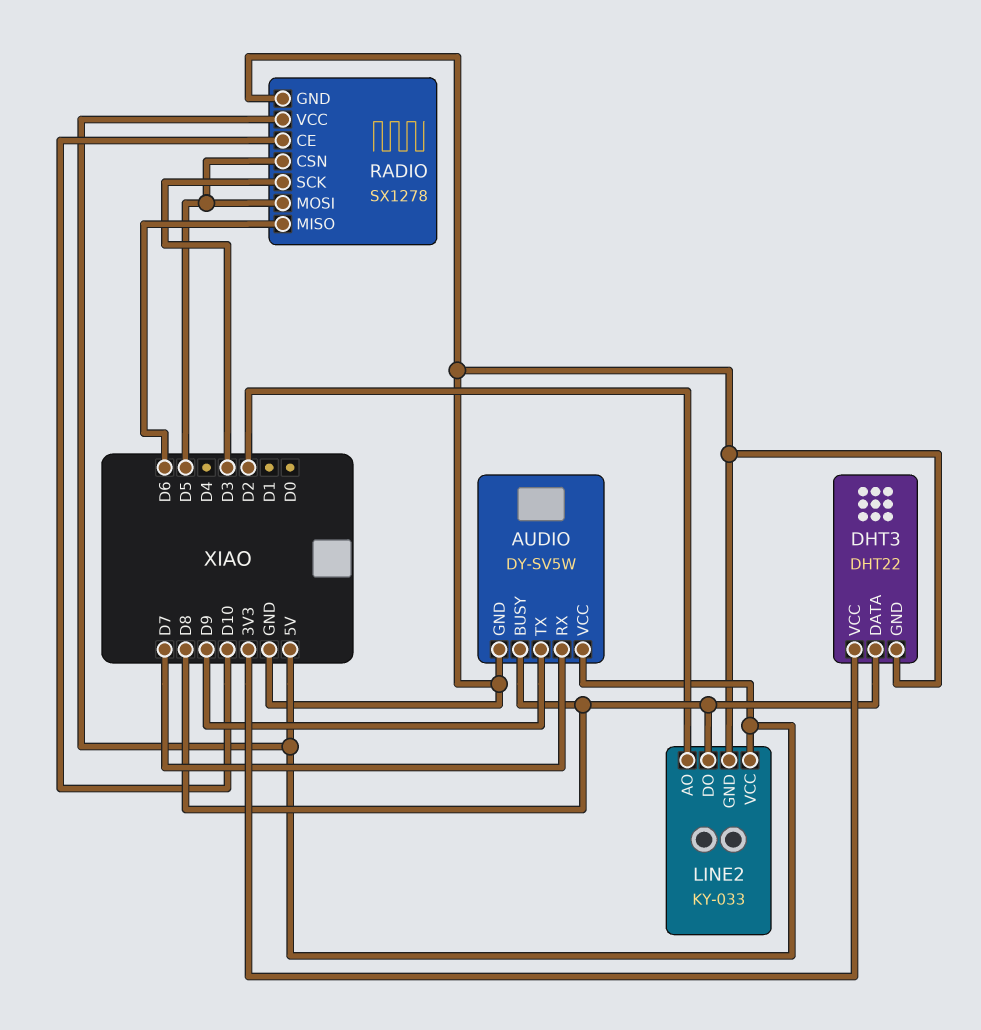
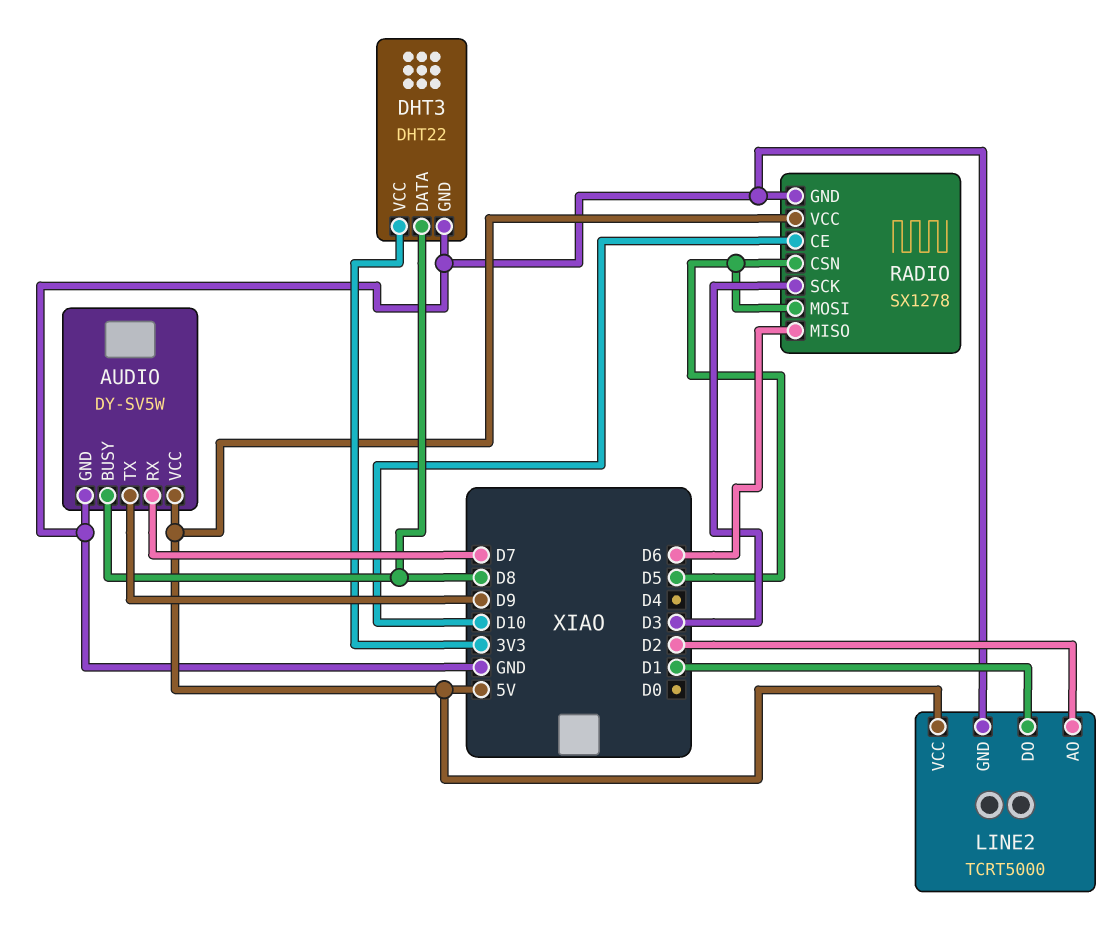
LINE2: KY-033 -> TCRT5000
LINE2 pin DO: D8 -> D1

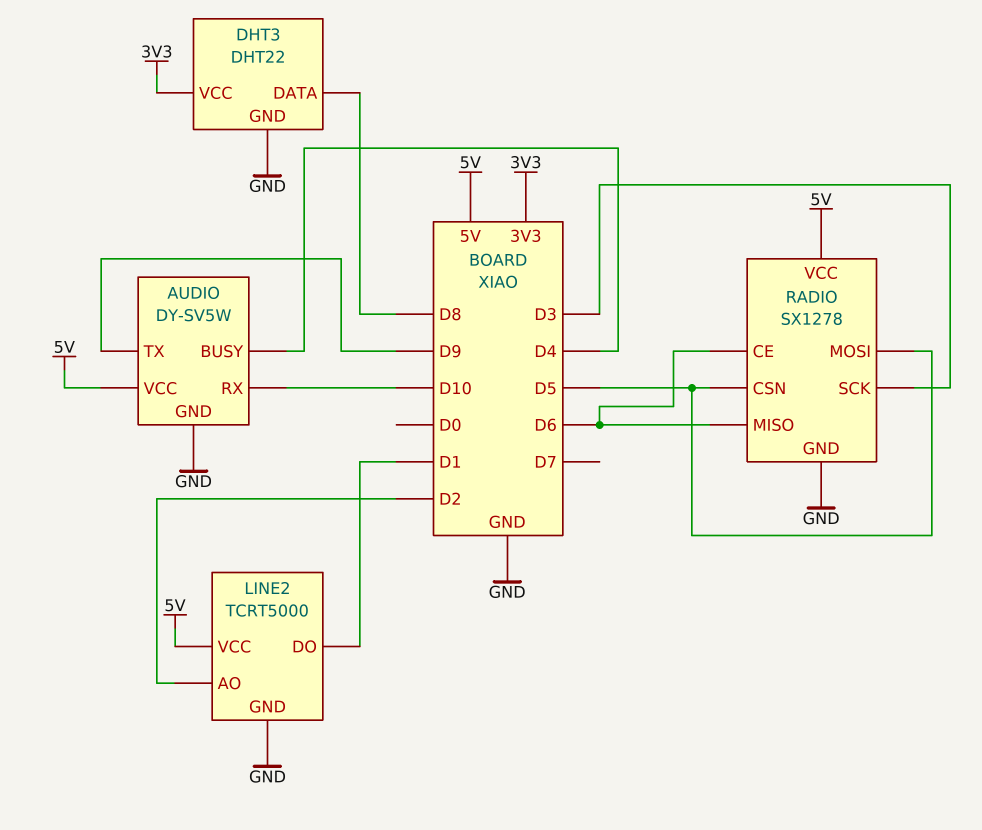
AUDIO pin BUSY: D8 -> D4
AUDIO pin RX: D7 -> D10
RADIO pin CE: D10 -> D6

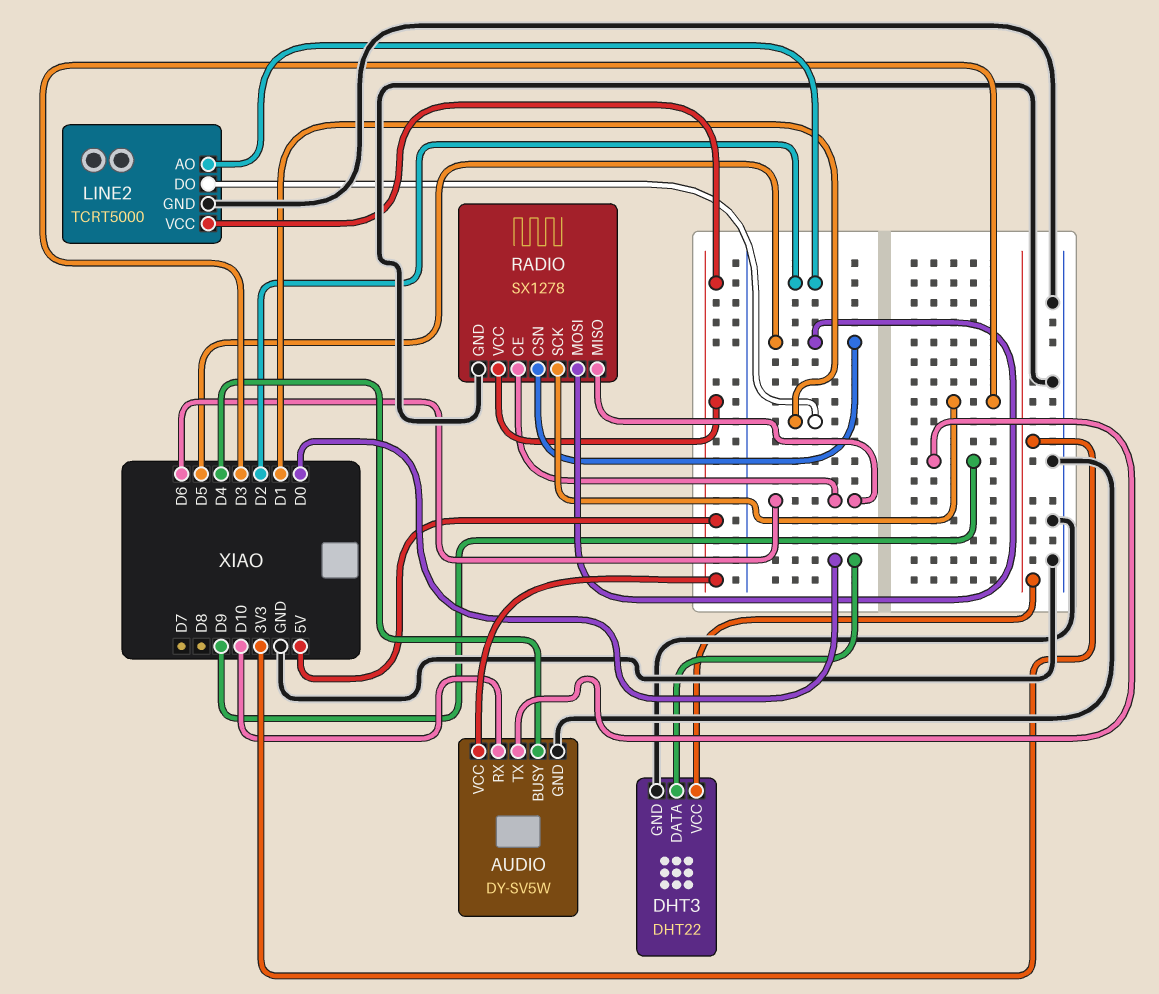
DHT3 pin DATA: D8 -> D0

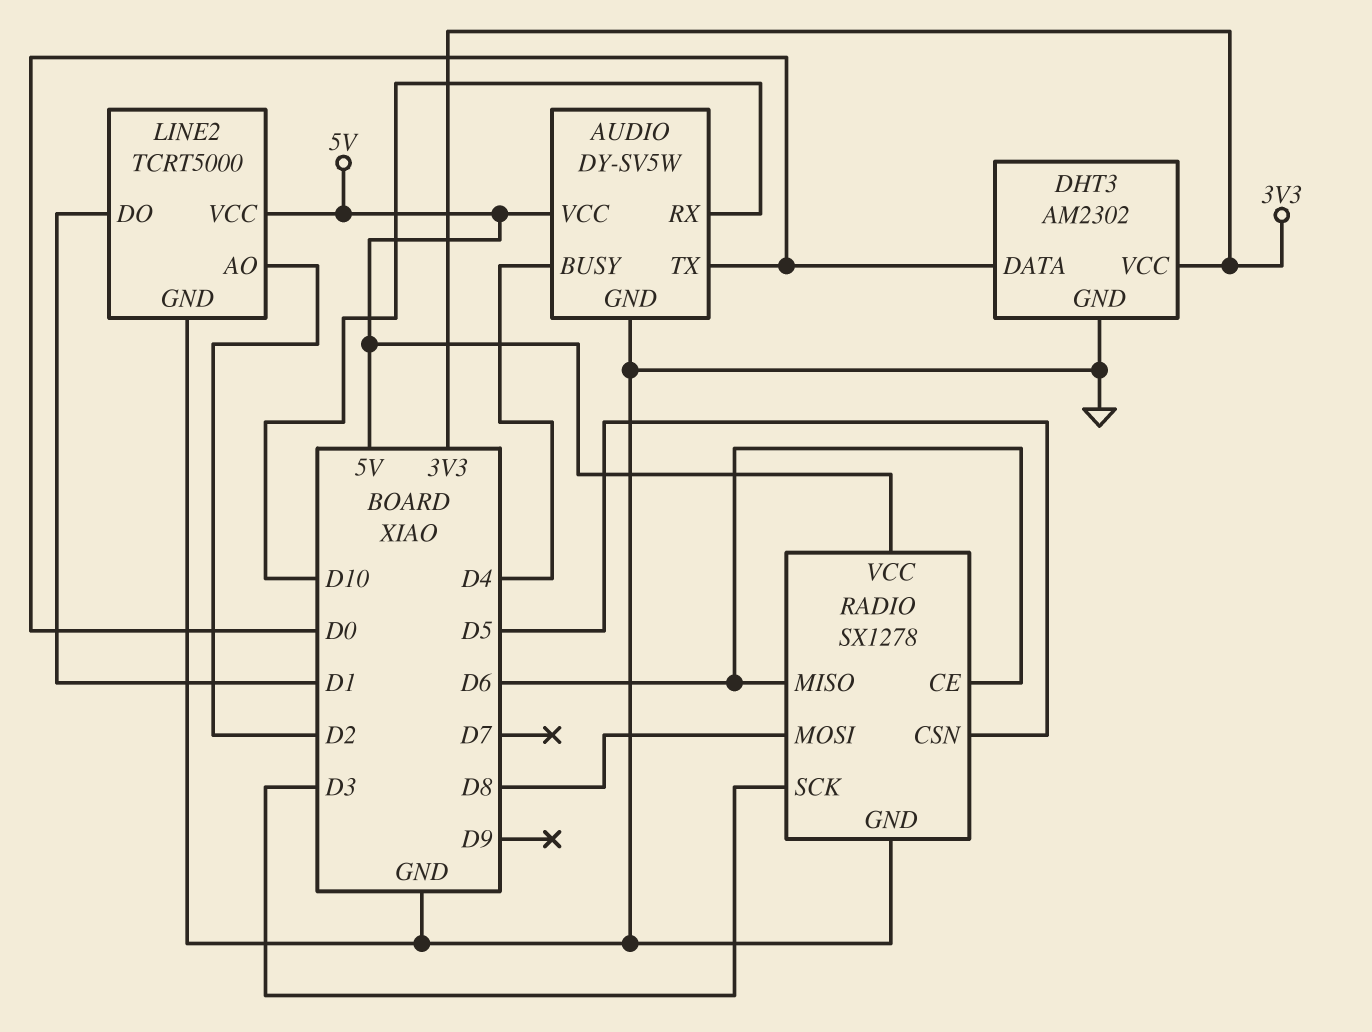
AUDIO pin TX: D9 -> D0
DHT3: DHT22 -> AM2302
RADIO pin MOSI: D5 -> D8

